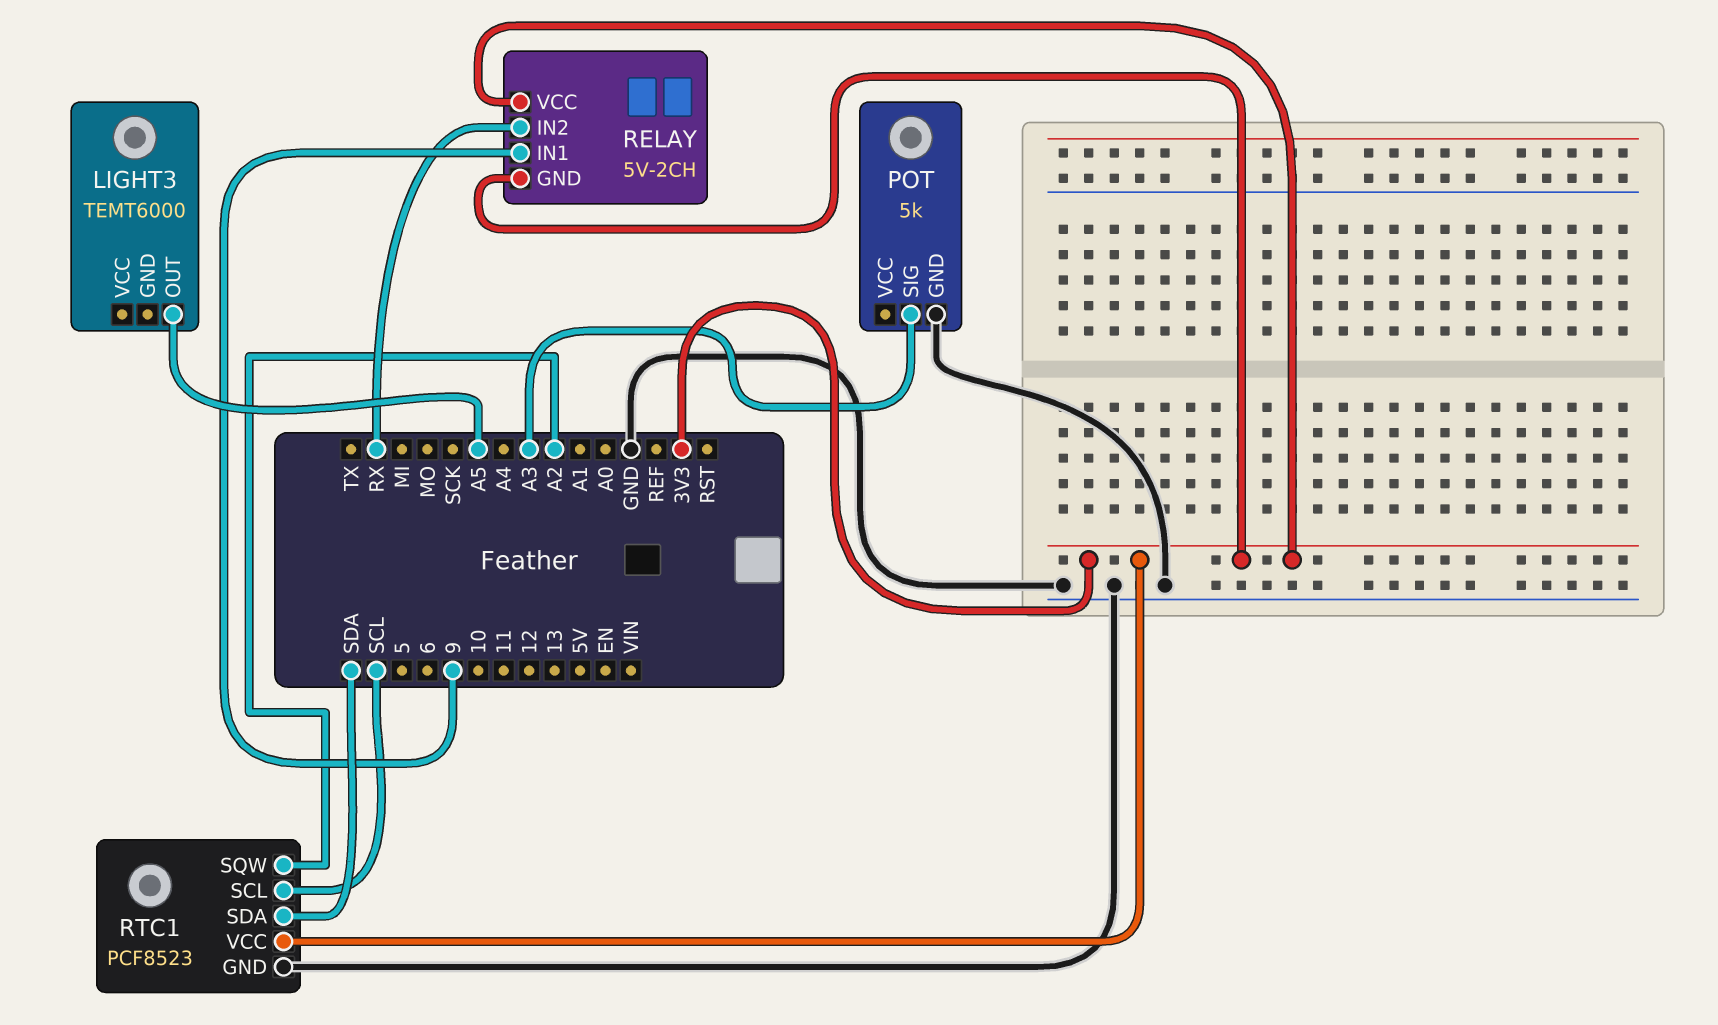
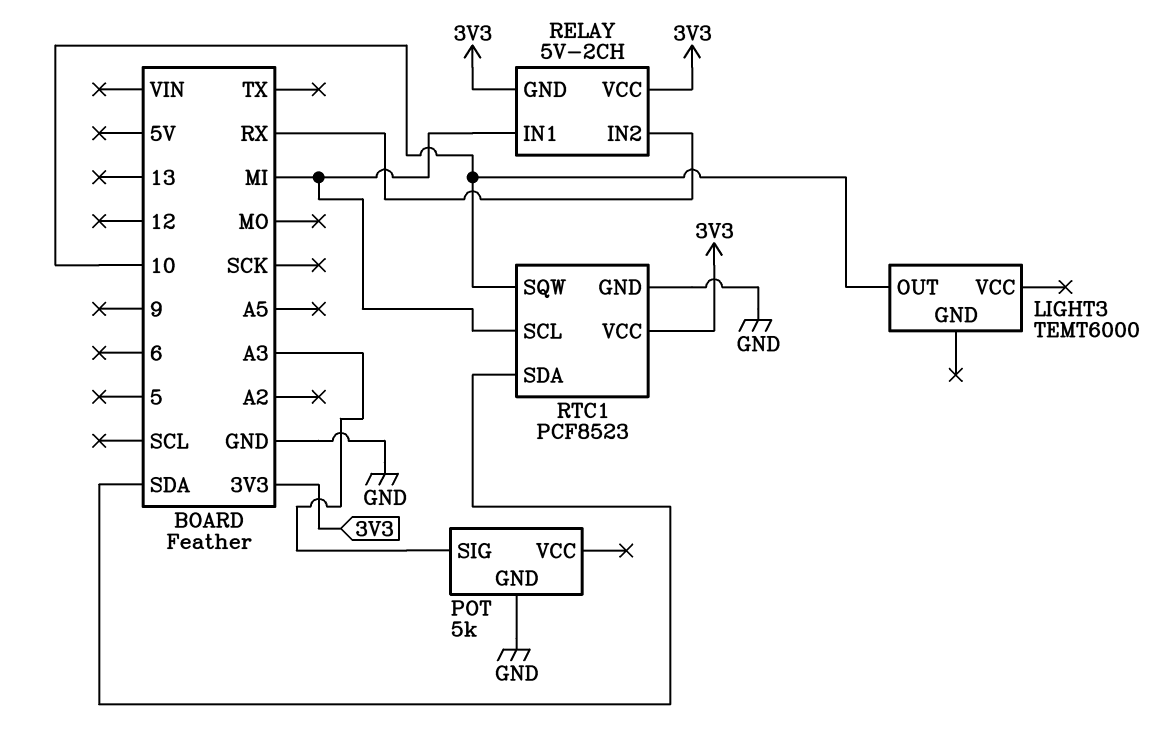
LIGHT3 pin OUT: A5 -> 10
RELAY pin IN1: 9 -> MI
RTC1 pin SCL: SCL -> MI
RTC1 pin SQW: A2 -> 10

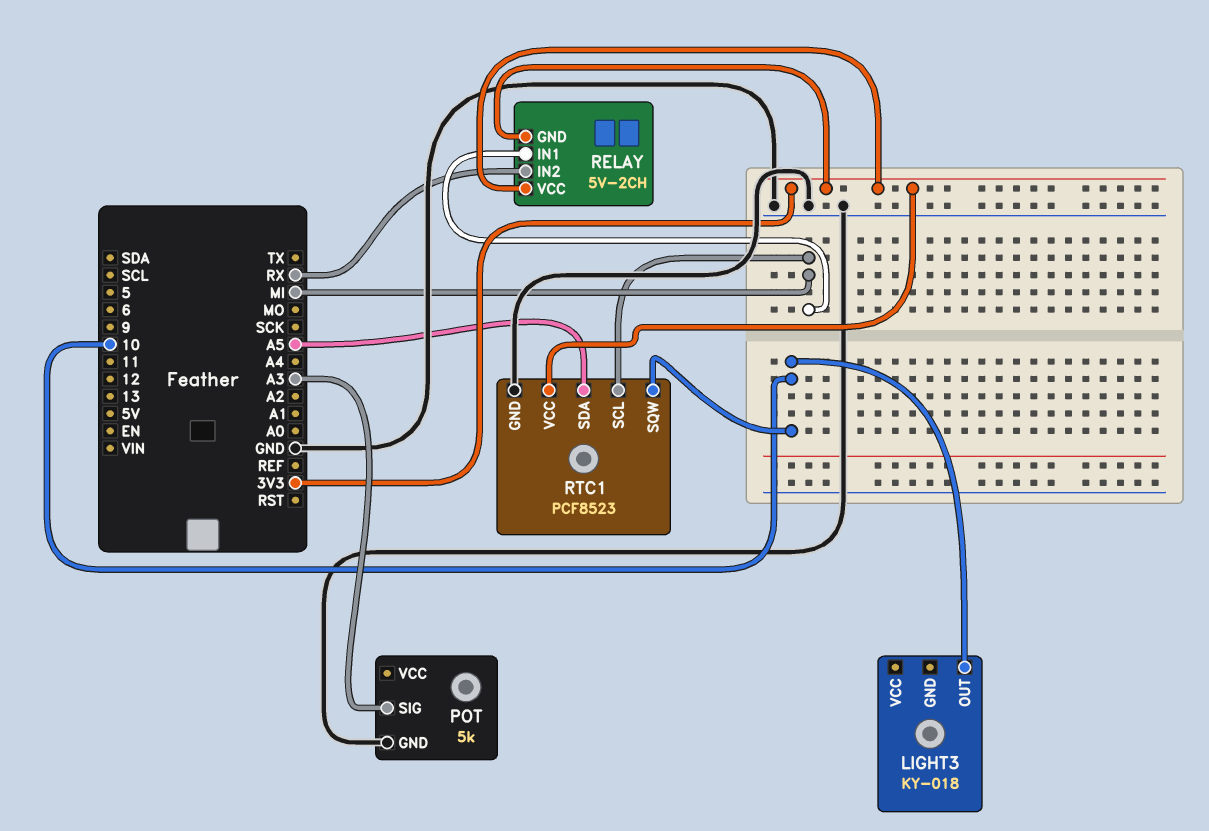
LIGHT3: TEMT6000 -> KY-018
RTC1 pin SDA: SDA -> A5

